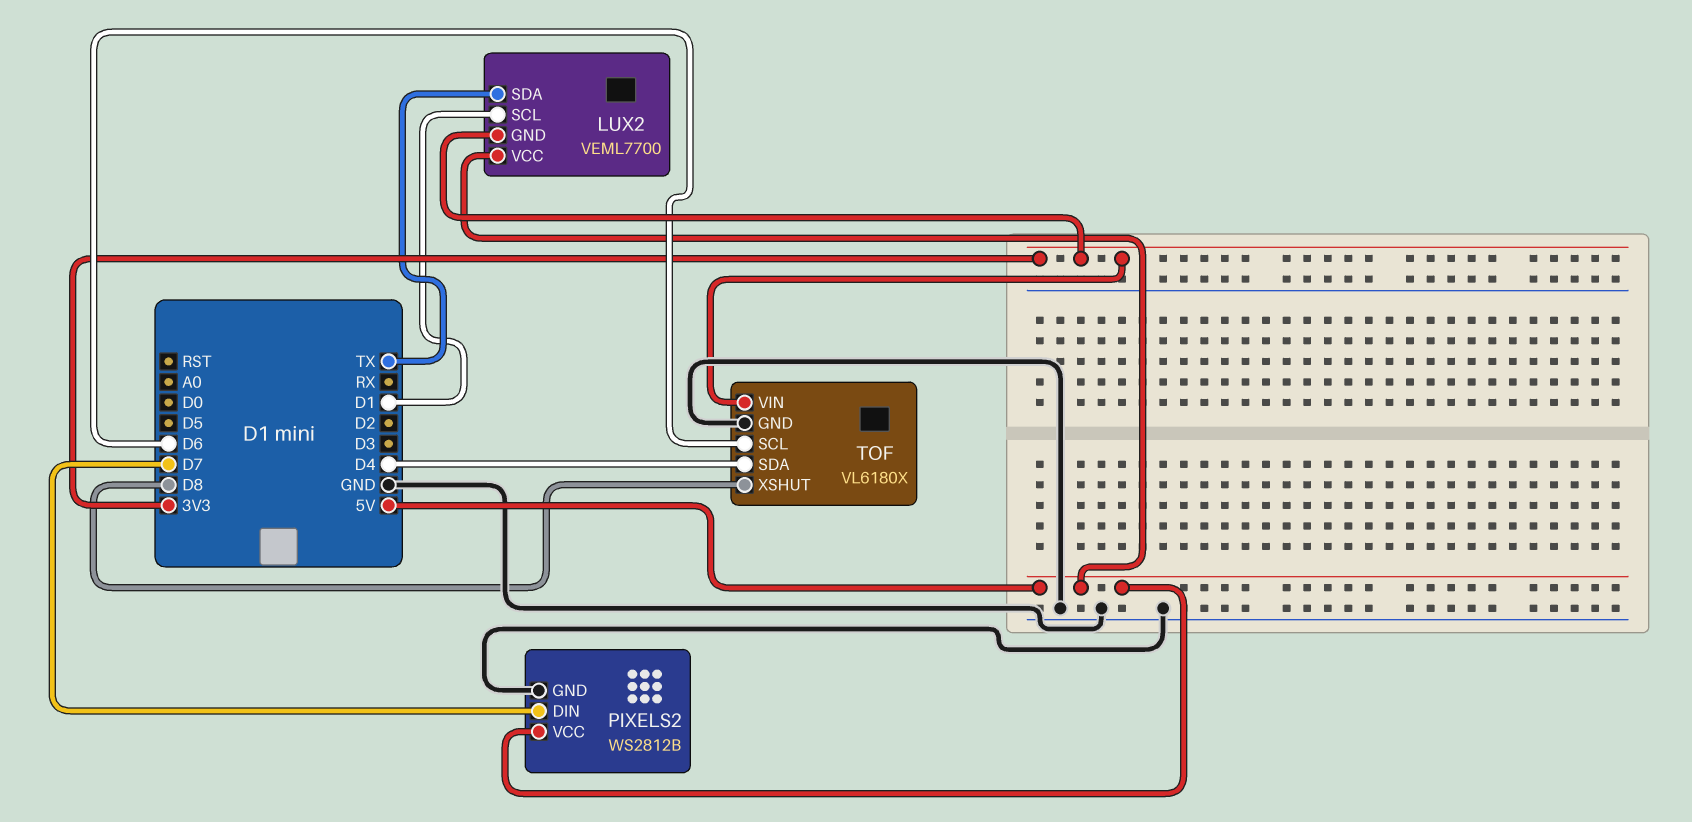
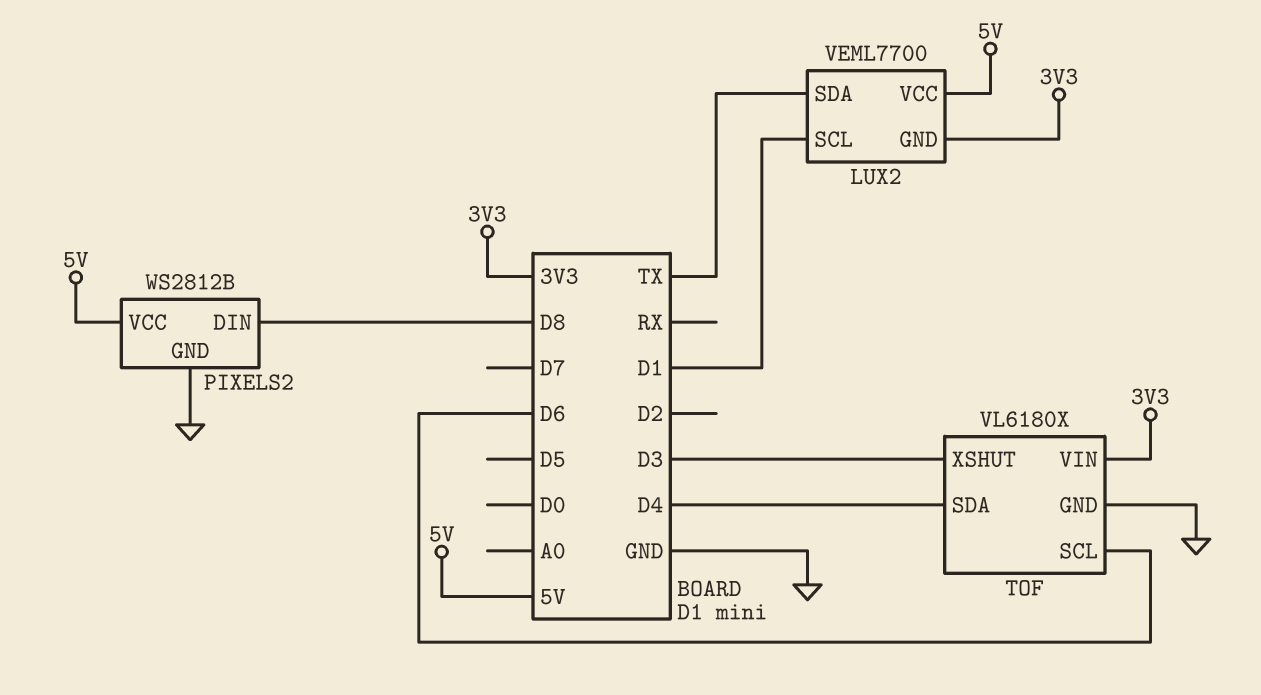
PIXELS2 pin DIN: D7 -> D8
TOF pin XSHUT: D8 -> D3

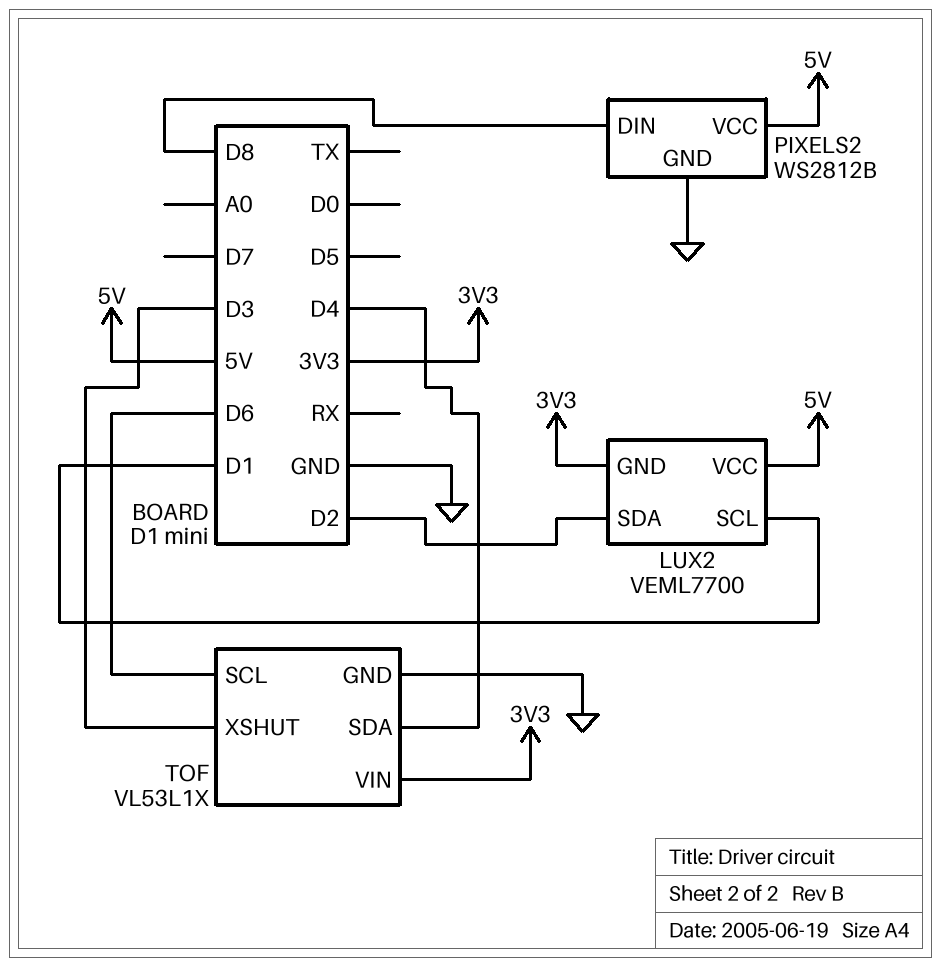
LUX2 pin SDA: TX -> D2
TOF: VL6180X -> VL53L1X

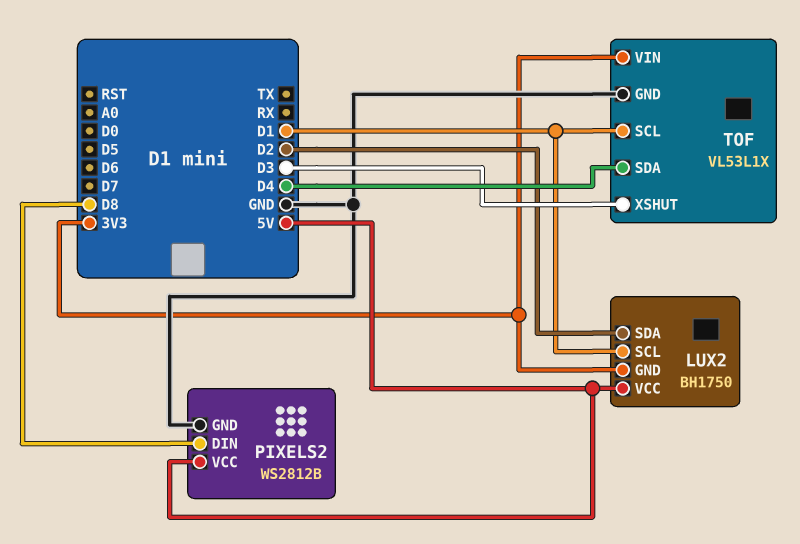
LUX2: VEML7700 -> BH1750
TOF pin SCL: D6 -> D1

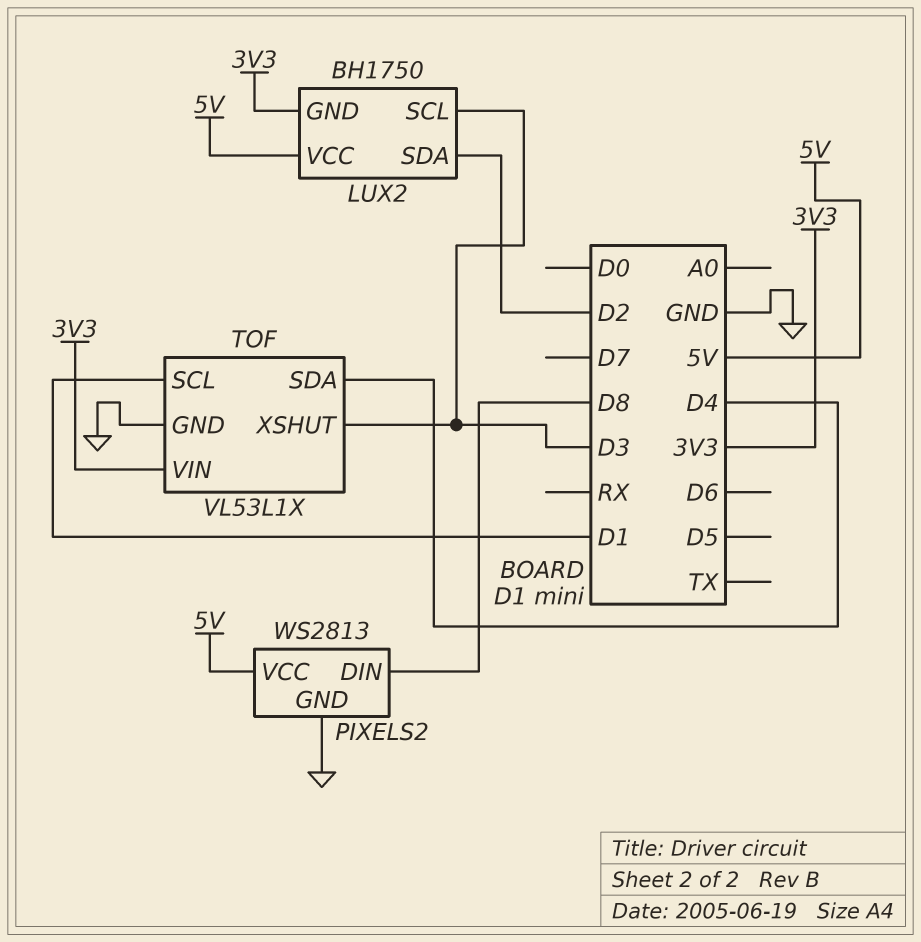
LUX2 pin SCL: D1 -> D3
PIXELS2: WS2812B -> WS2813

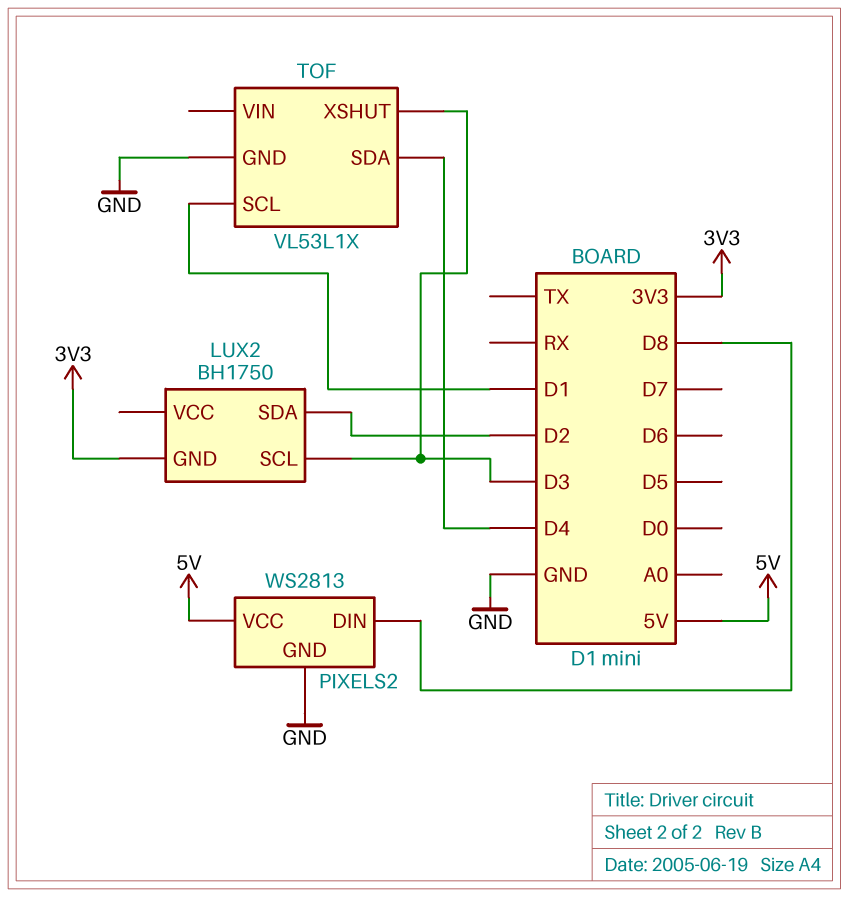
LUX2 pin VCC: 5V -> none
TOF pin VIN: 3V3 -> none

